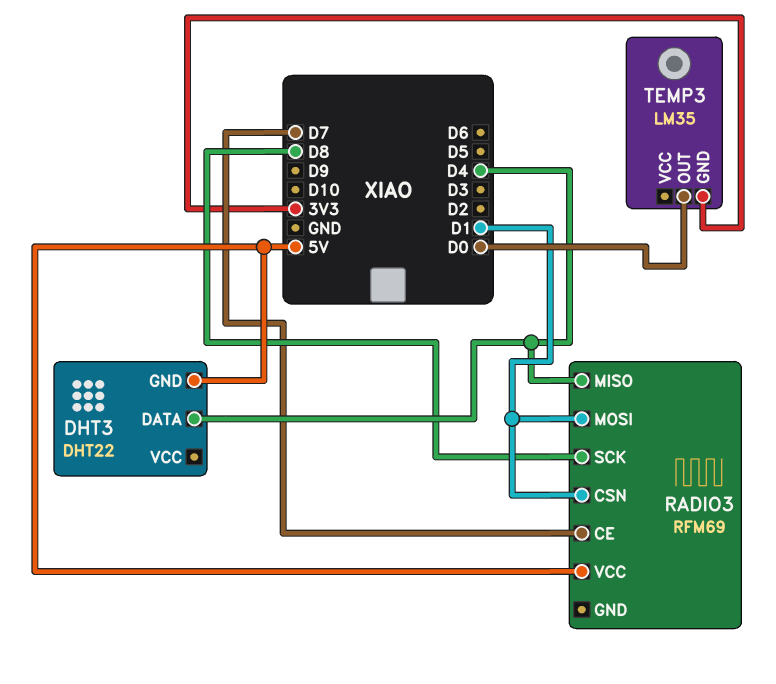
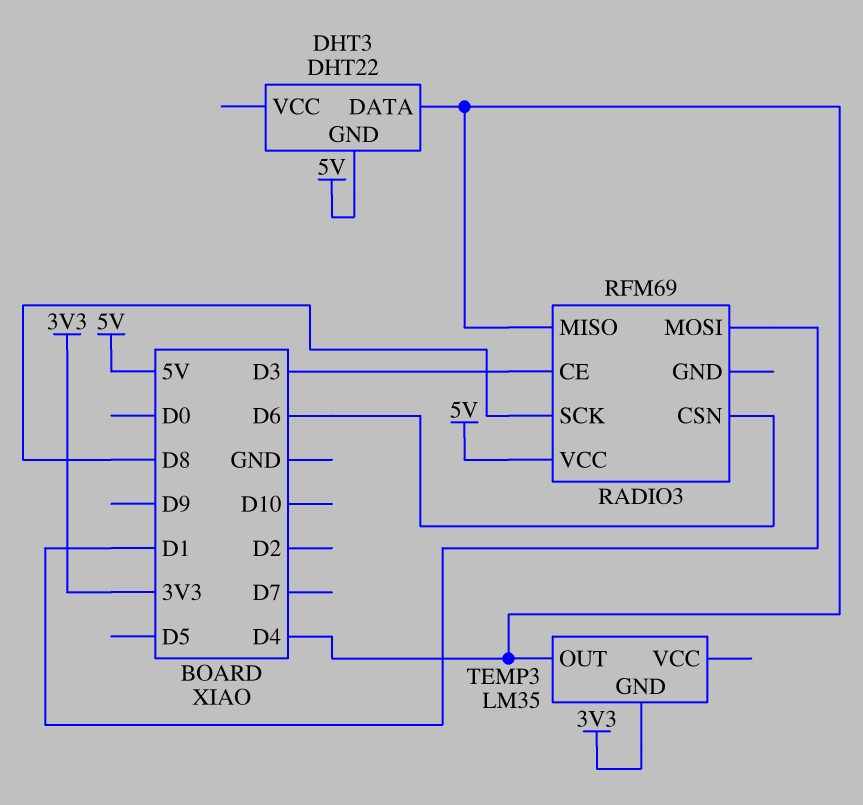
RADIO3 pin CE: D7 -> D3
RADIO3 pin CSN: D1 -> D6
TEMP3 pin OUT: D0 -> D4

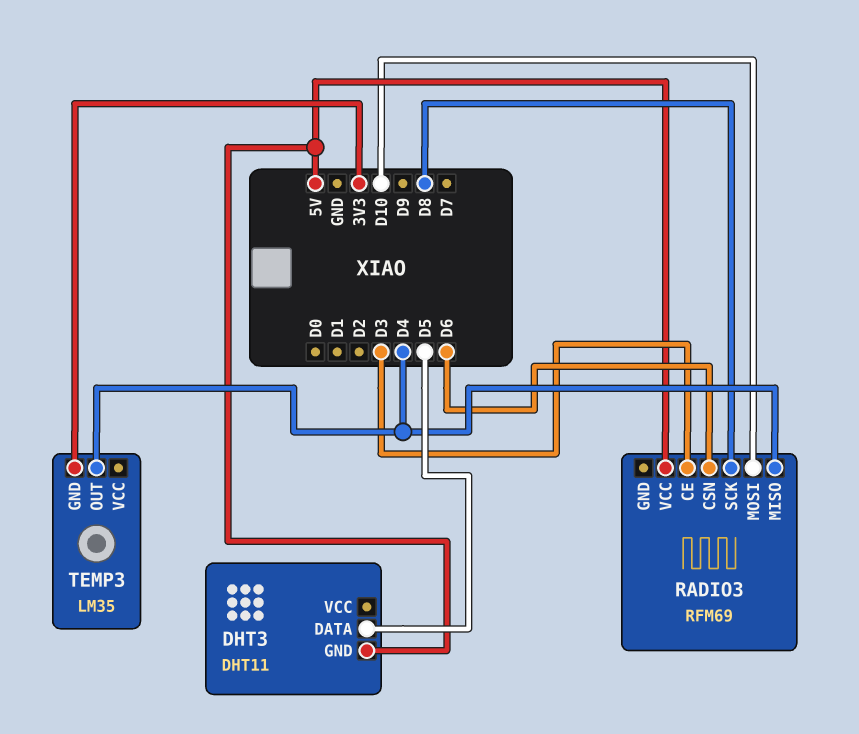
DHT3: DHT22 -> DHT11
DHT3 pin DATA: D4 -> D5
RADIO3 pin MOSI: D1 -> D10

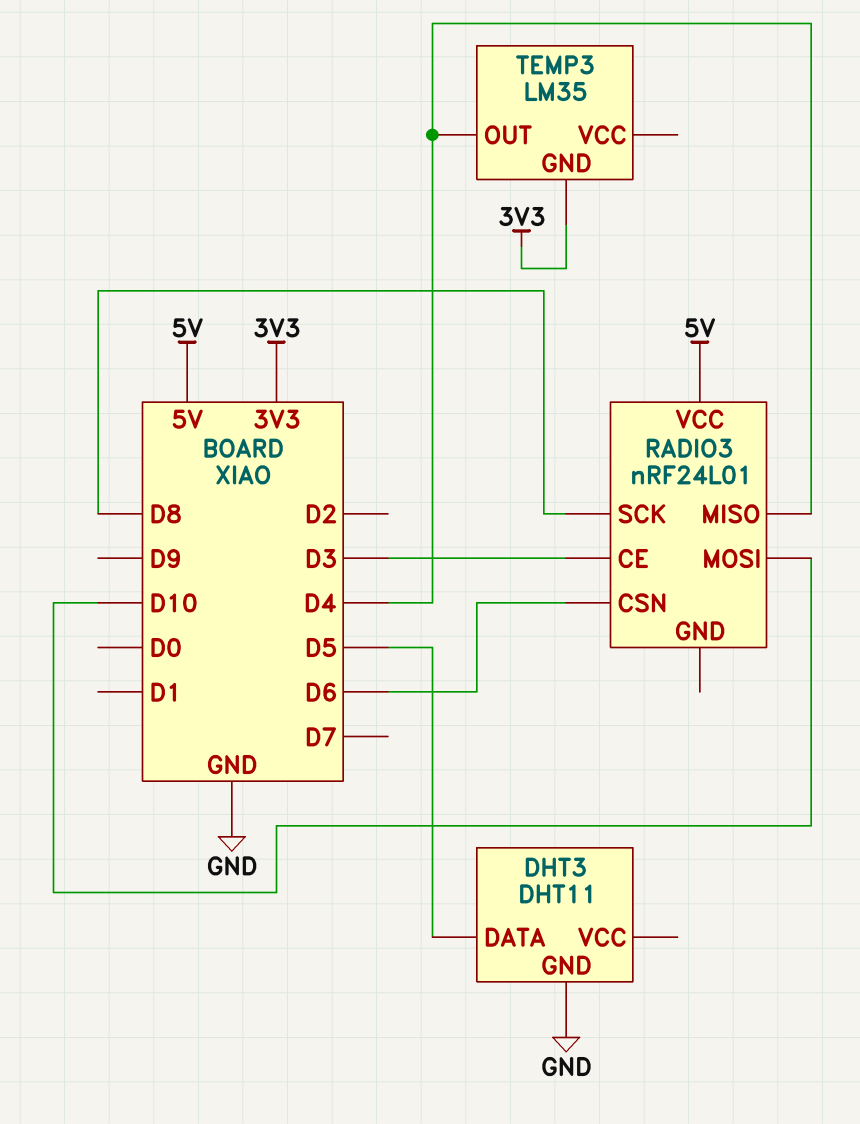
DHT3 pin GND: 5V -> GND
RADIO3: RFM69 -> nRF24L01

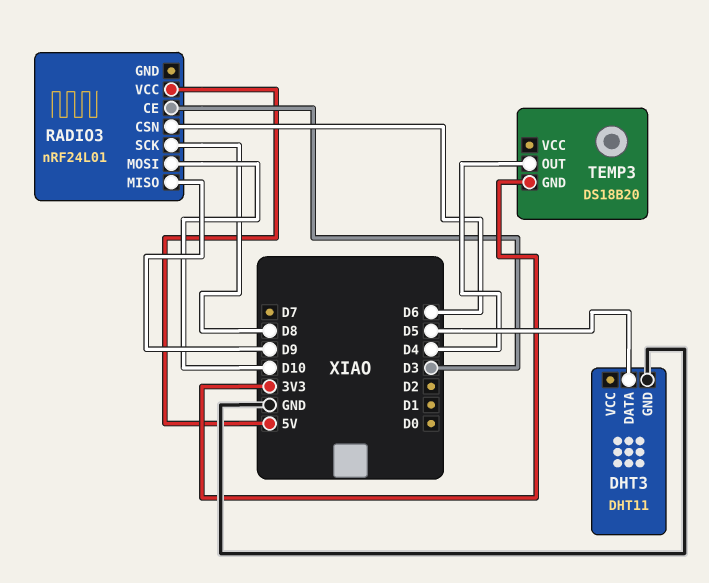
RADIO3 pin MISO: D4 -> D9
TEMP3: LM35 -> DS18B20

